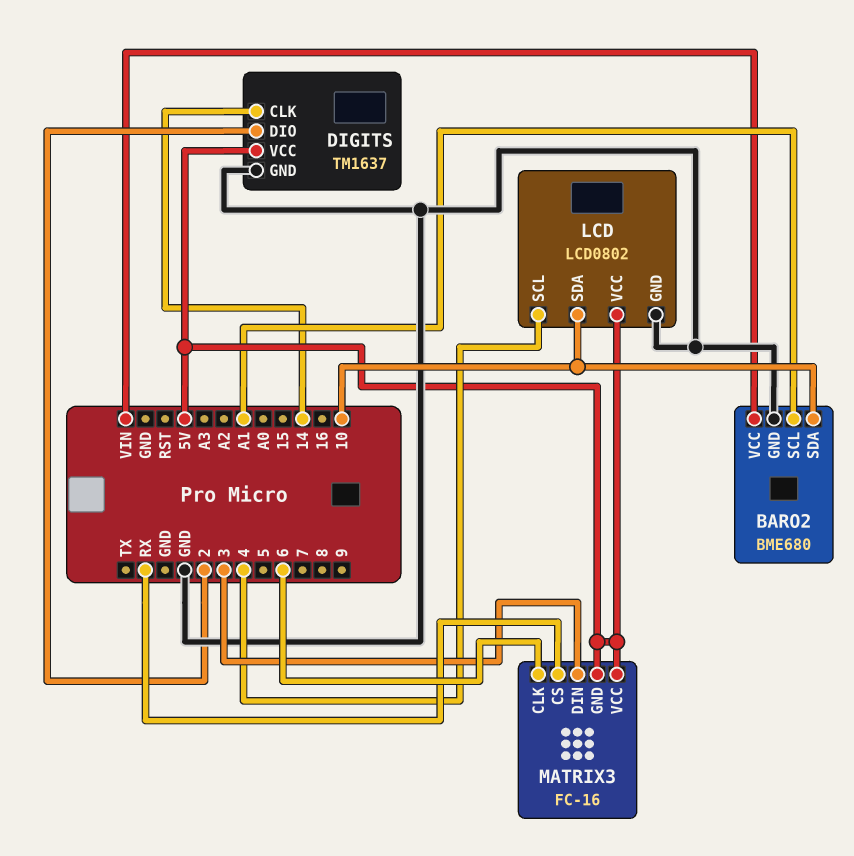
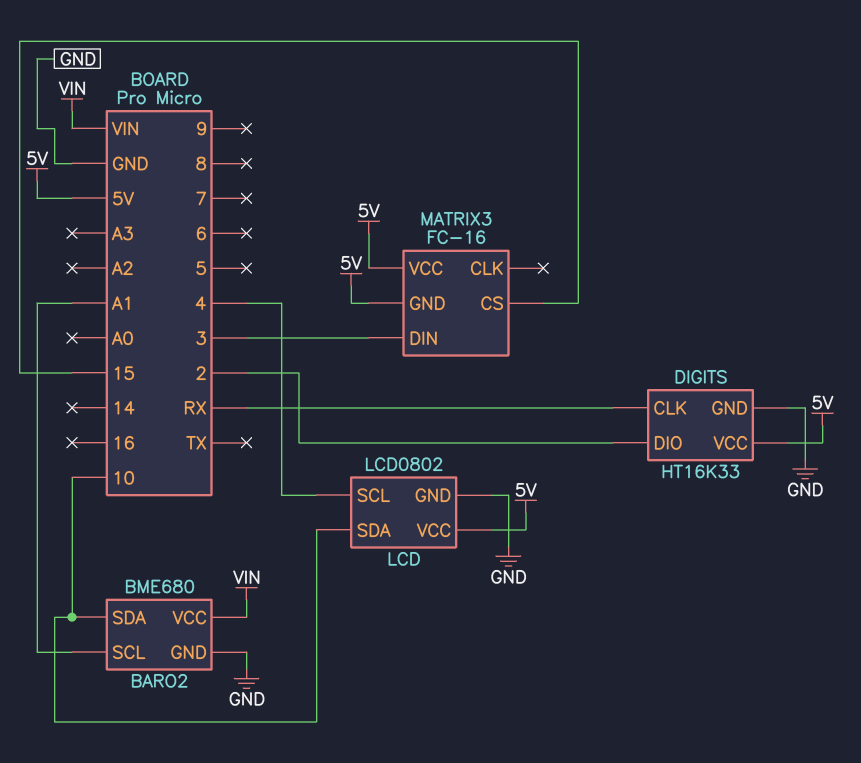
DIGITS: TM1637 -> HT16K33
DIGITS pin CLK: 14 -> RX
MATRIX3 pin CLK: 6 -> none
MATRIX3 pin CS: RX -> 15

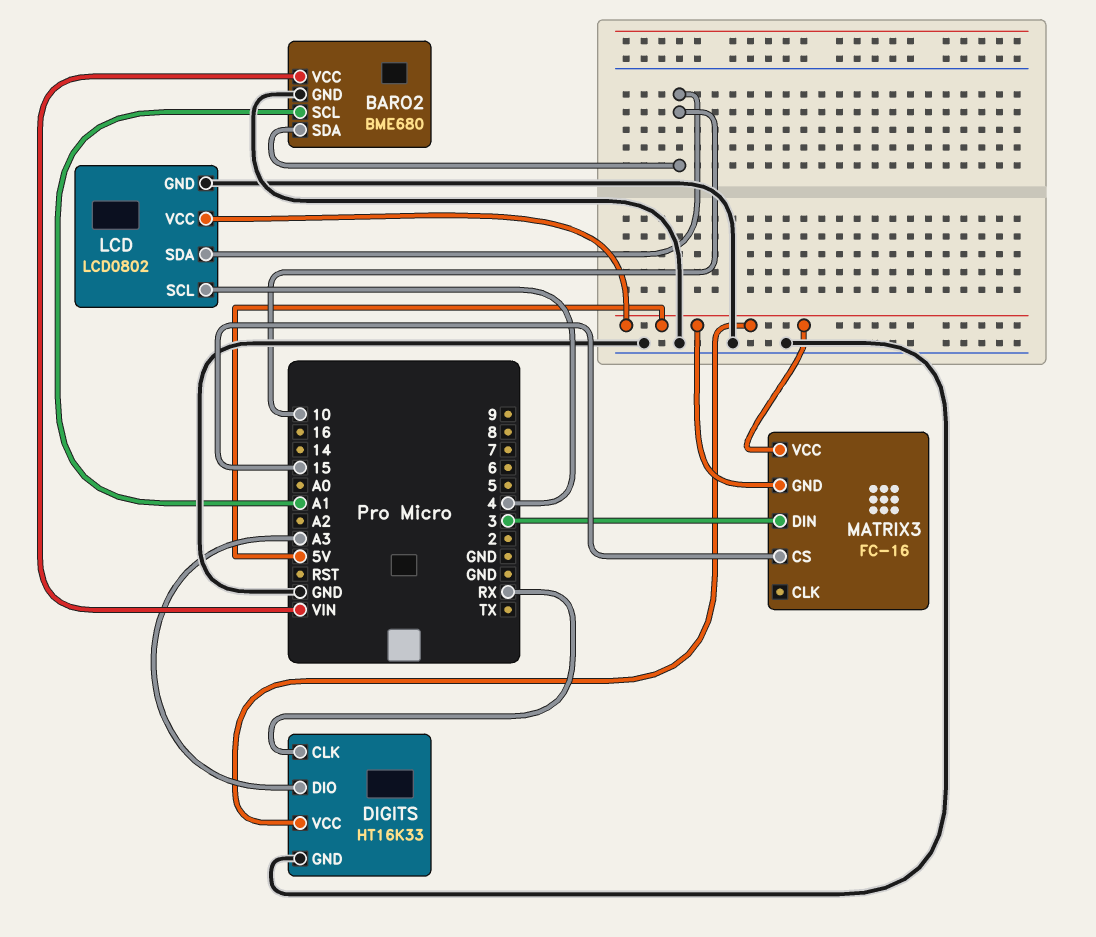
DIGITS pin DIO: 2 -> A3

